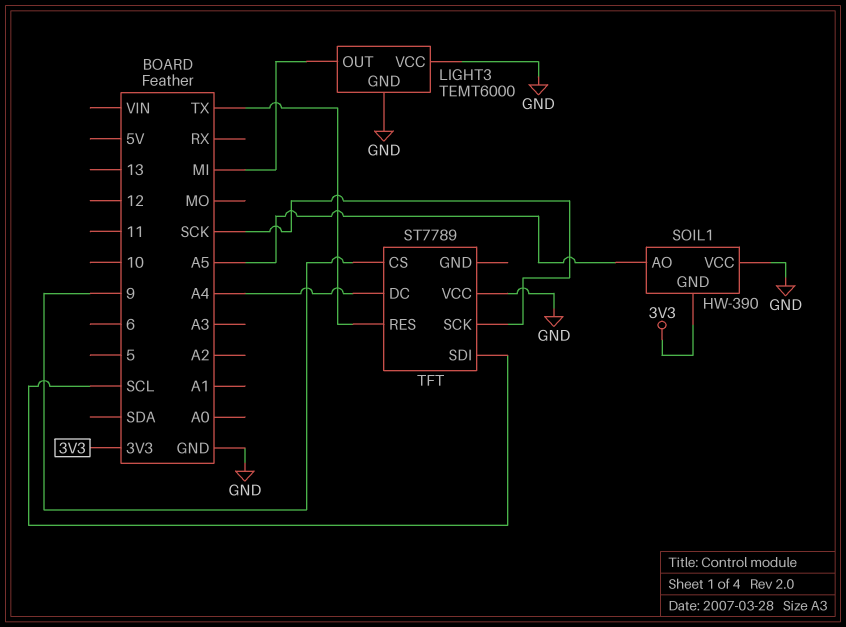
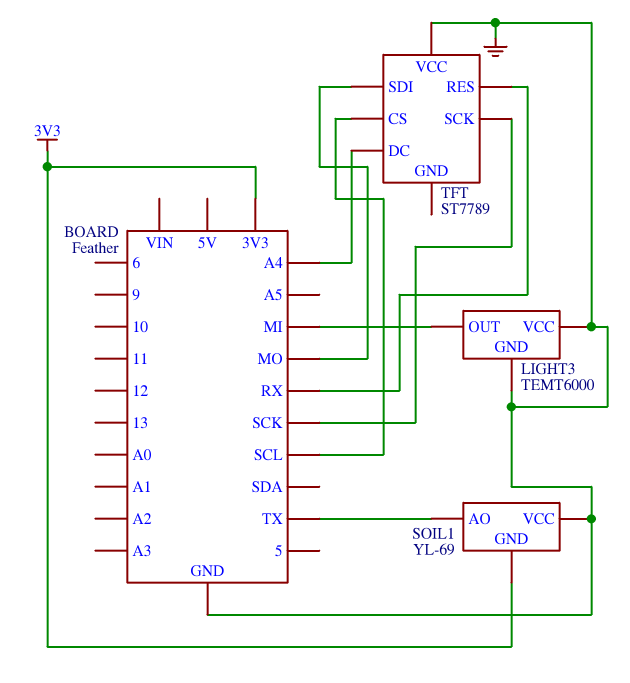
SOIL1: HW-390 -> YL-69
SOIL1 pin AO: A5 -> TX
TFT pin CS: 9 -> SCL
TFT pin RES: TX -> RX
TFT pin SDI: SCL -> MO

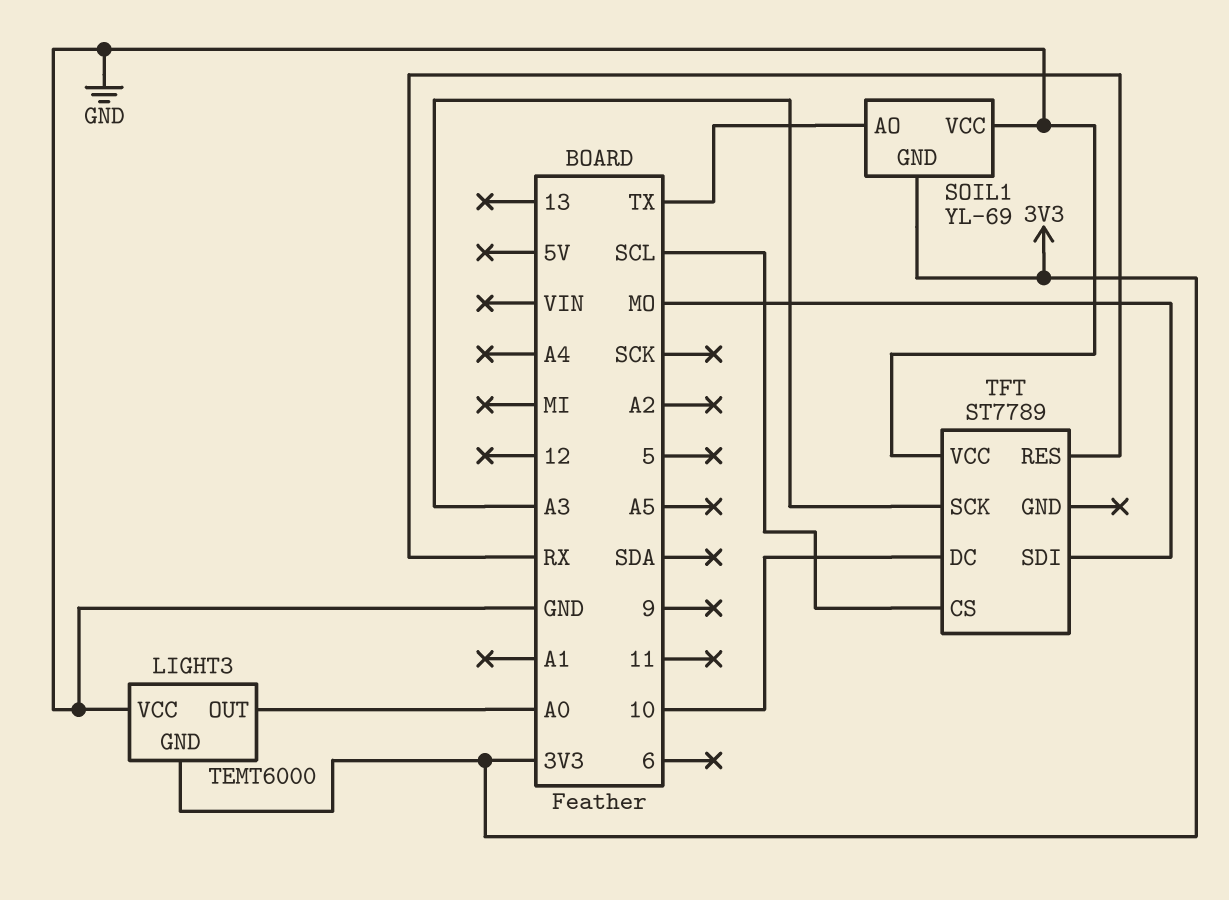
LIGHT3 pin GND: GND -> 3V3
LIGHT3 pin OUT: MI -> A0
TFT pin DC: A4 -> 10
TFT pin SCK: SCK -> A3

